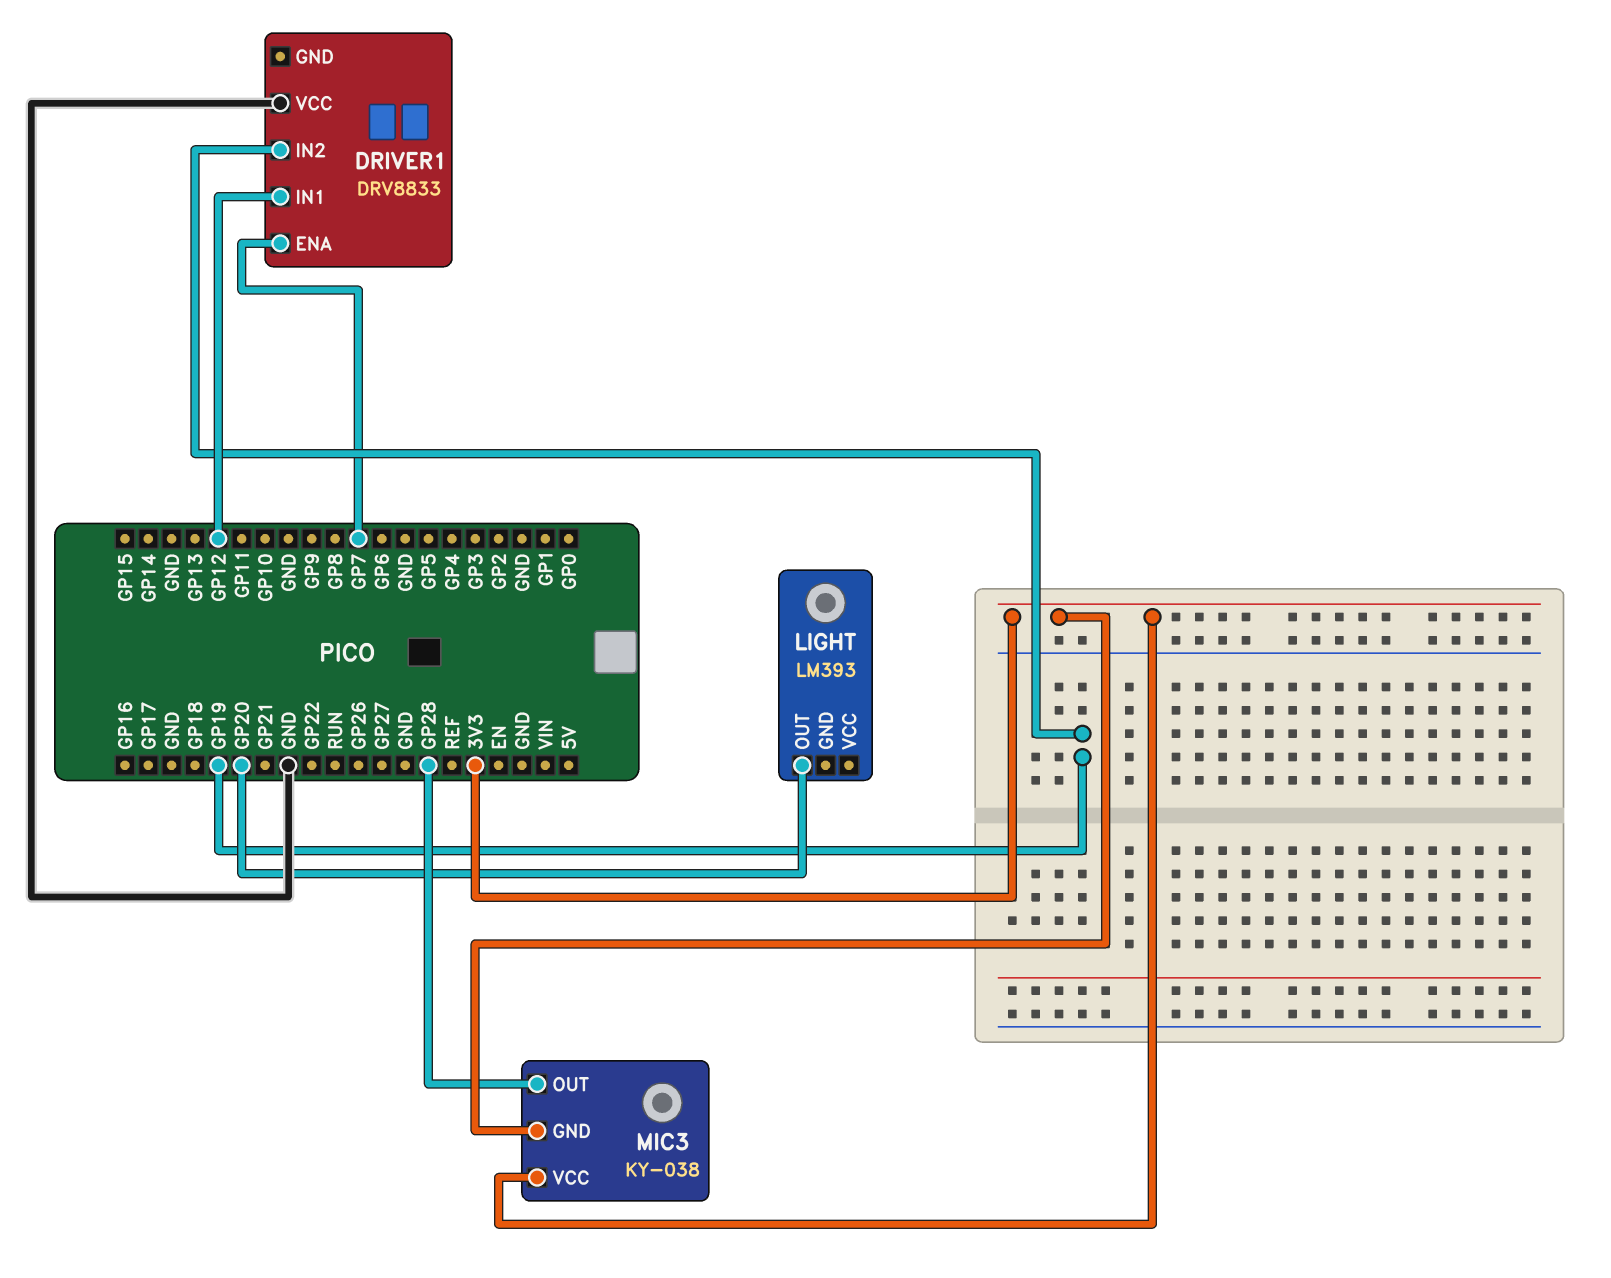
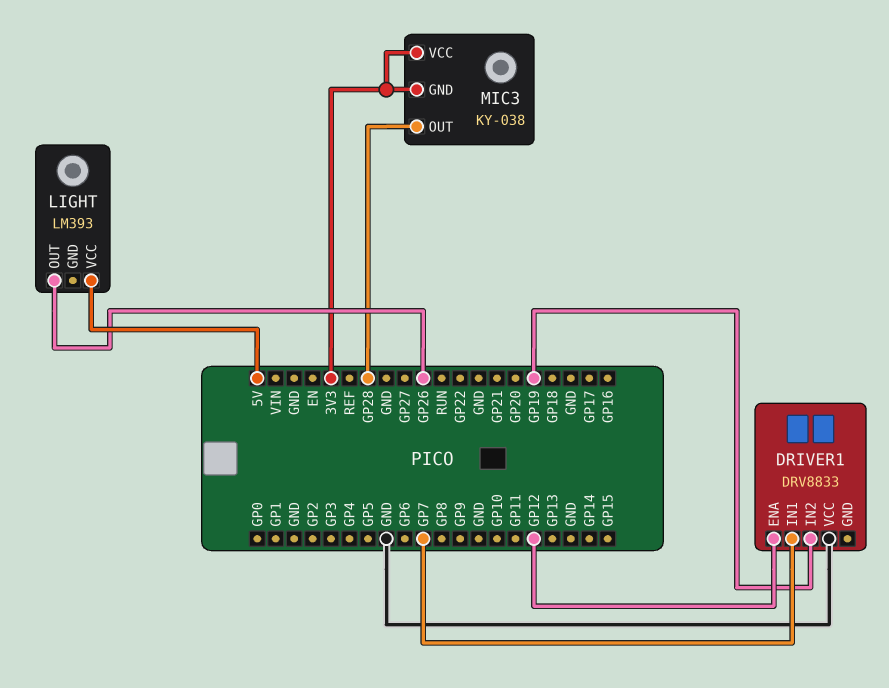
DRIVER1 pin ENA: GP7 -> GP12
DRIVER1 pin IN1: GP12 -> GP7
LIGHT pin OUT: GP20 -> GP26
LIGHT pin VCC: none -> 5V

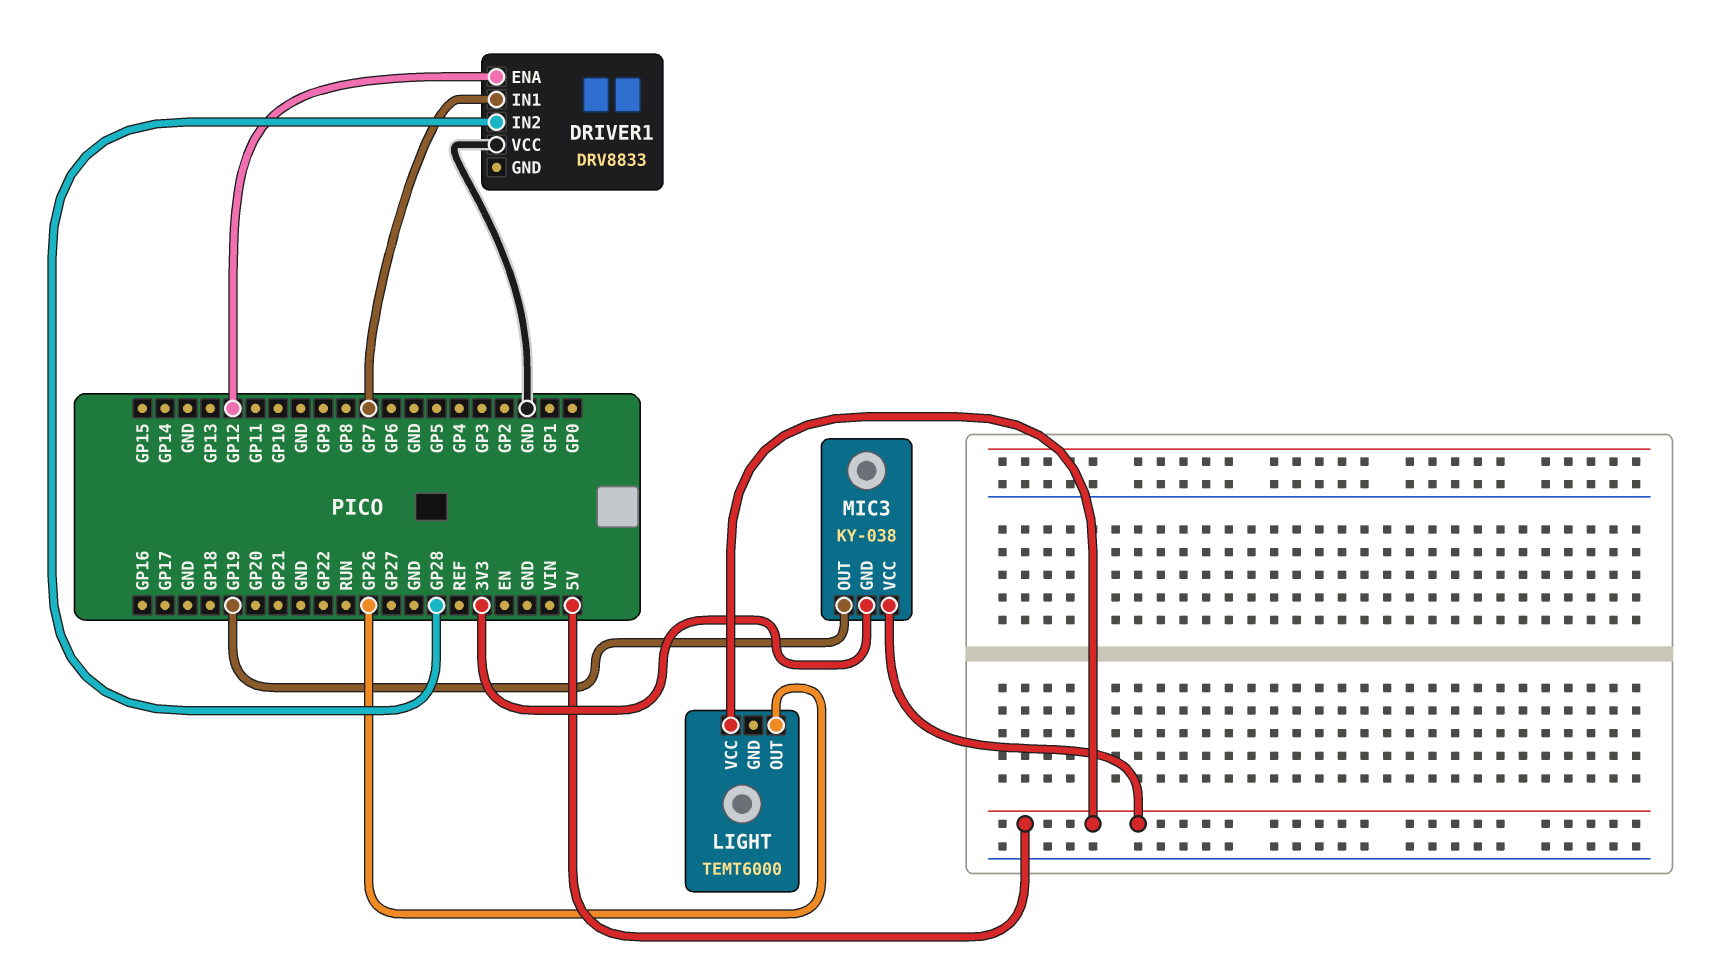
DRIVER1 pin IN2: GP19 -> GP28
LIGHT: LM393 -> TEMT6000
MIC3 pin OUT: GP28 -> GP19
MIC3 pin VCC: 3V3 -> 5V

